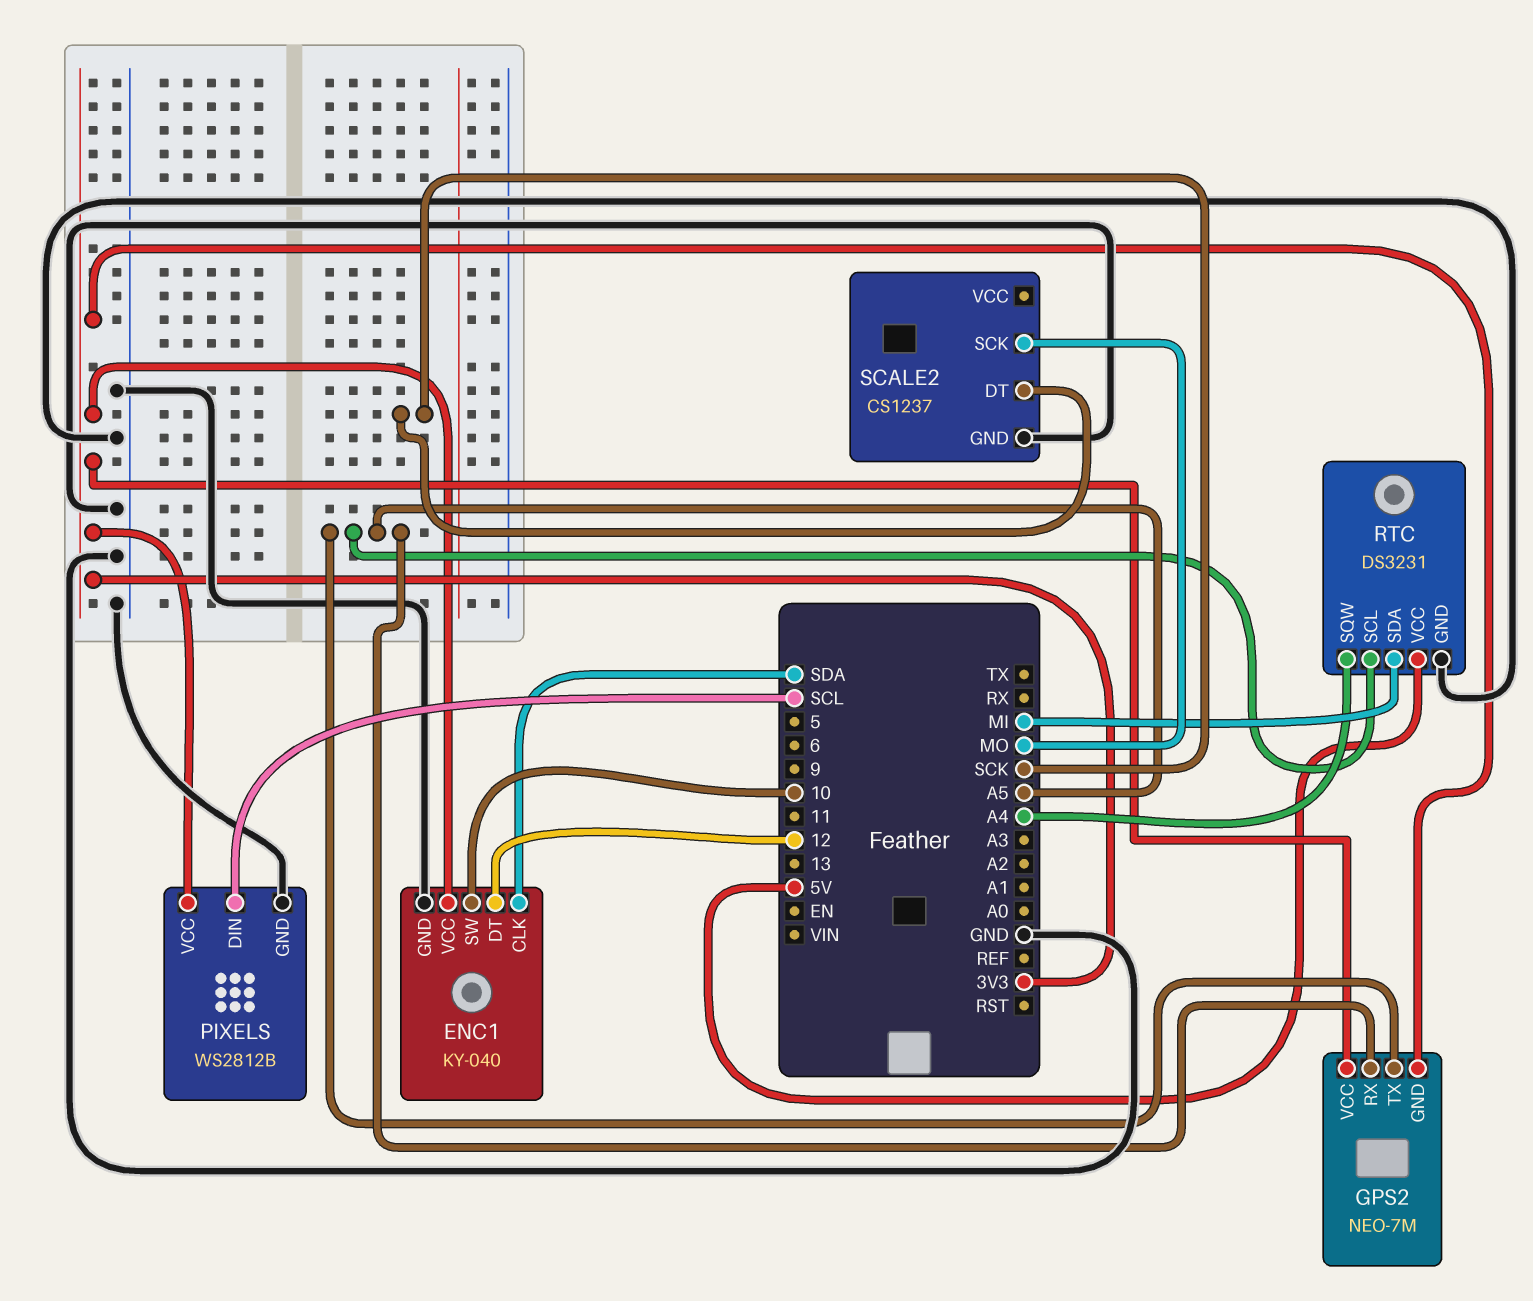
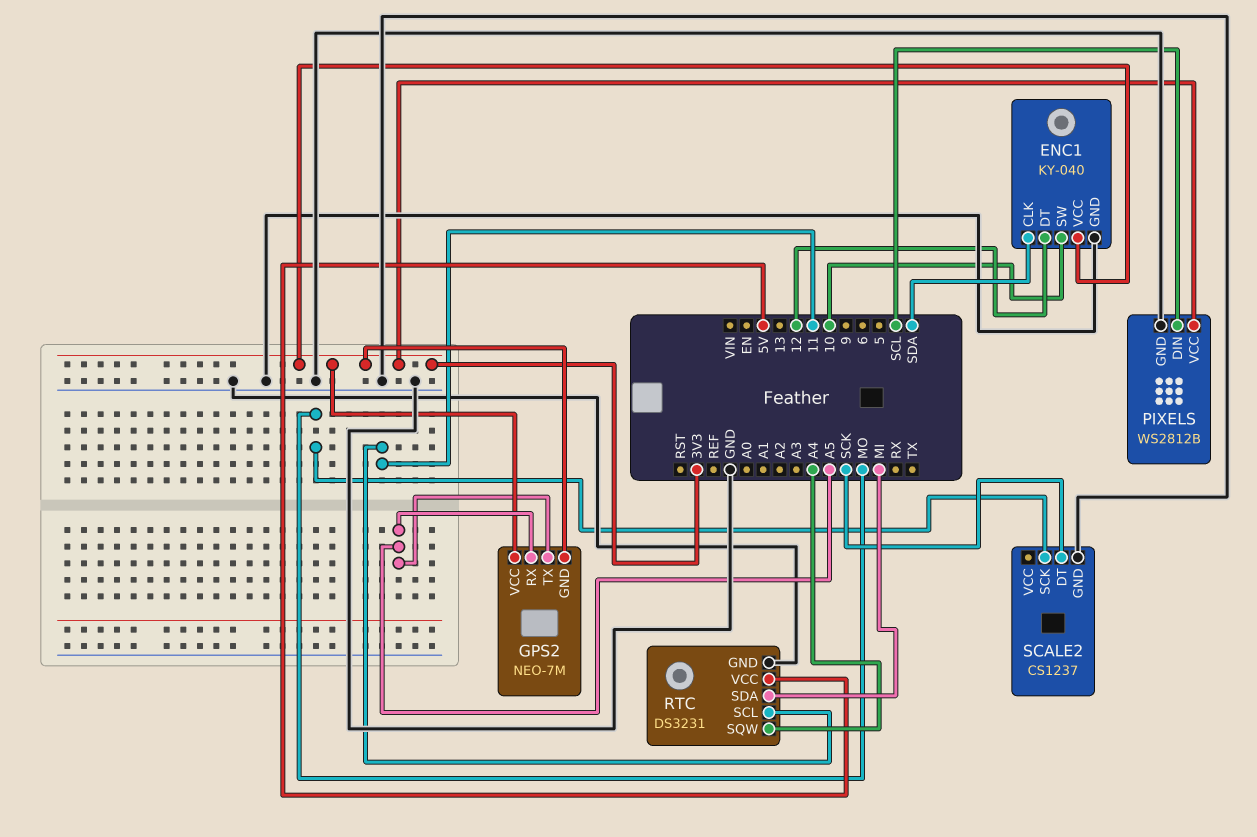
RTC pin SCL: A5 -> 11

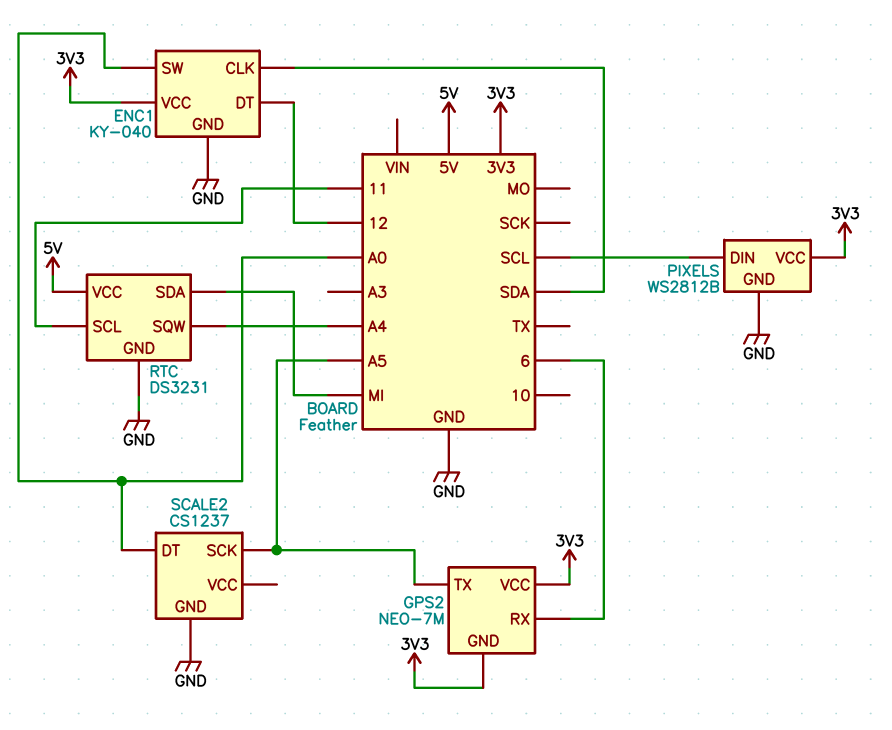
ENC1 pin SW: 10 -> A0
GPS2 pin RX: A5 -> 6
SCALE2 pin DT: SCK -> A0
SCALE2 pin SCK: MO -> A5

